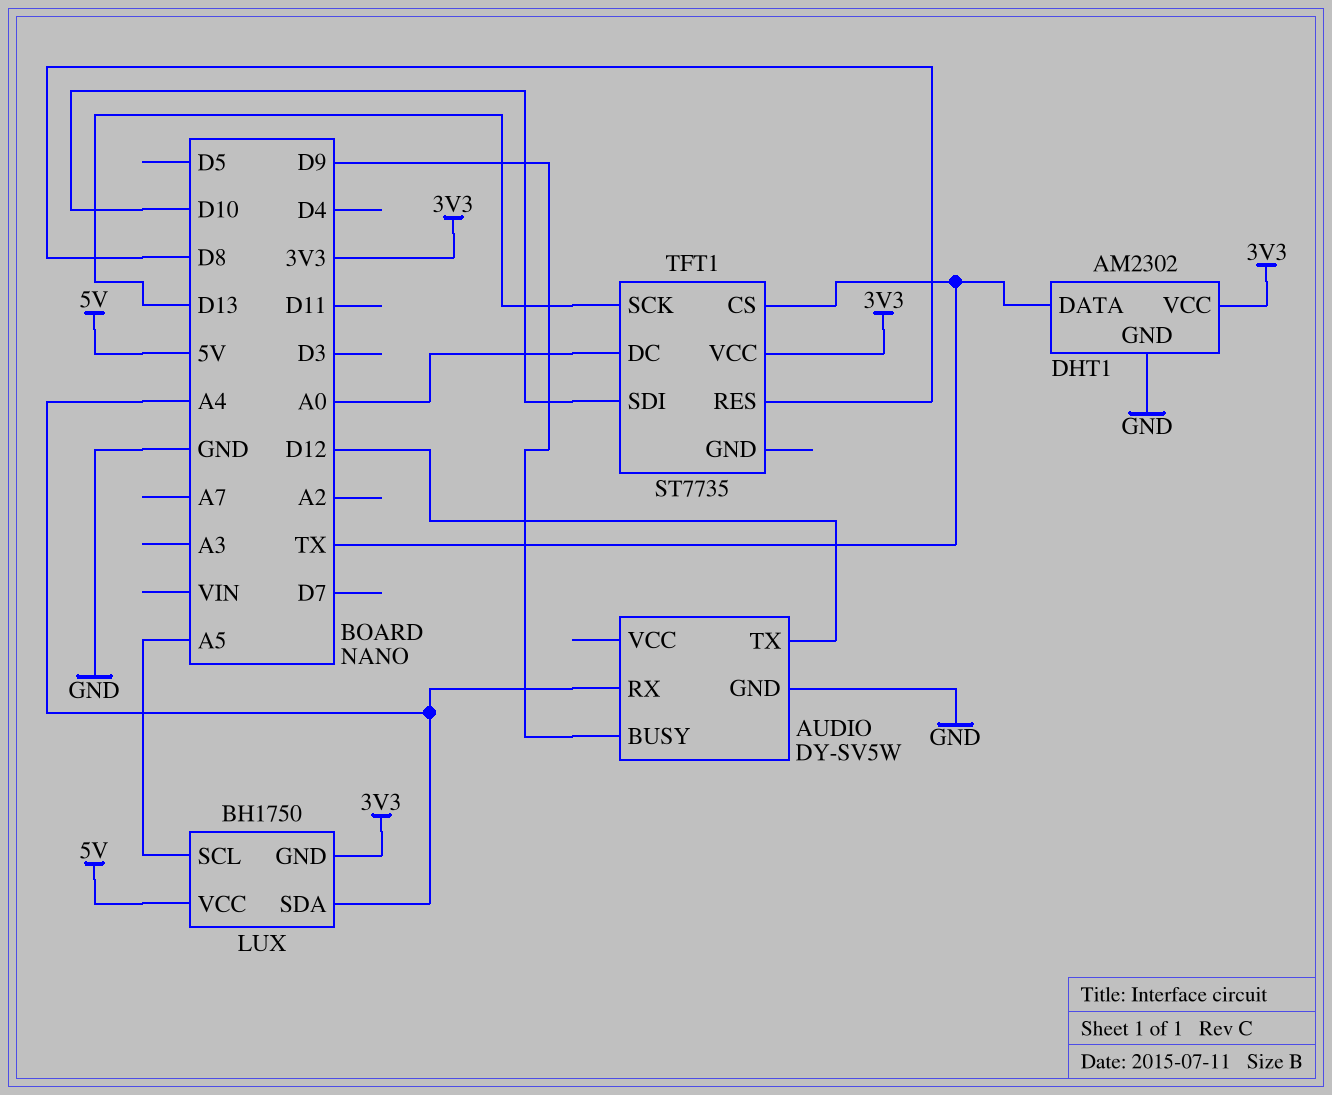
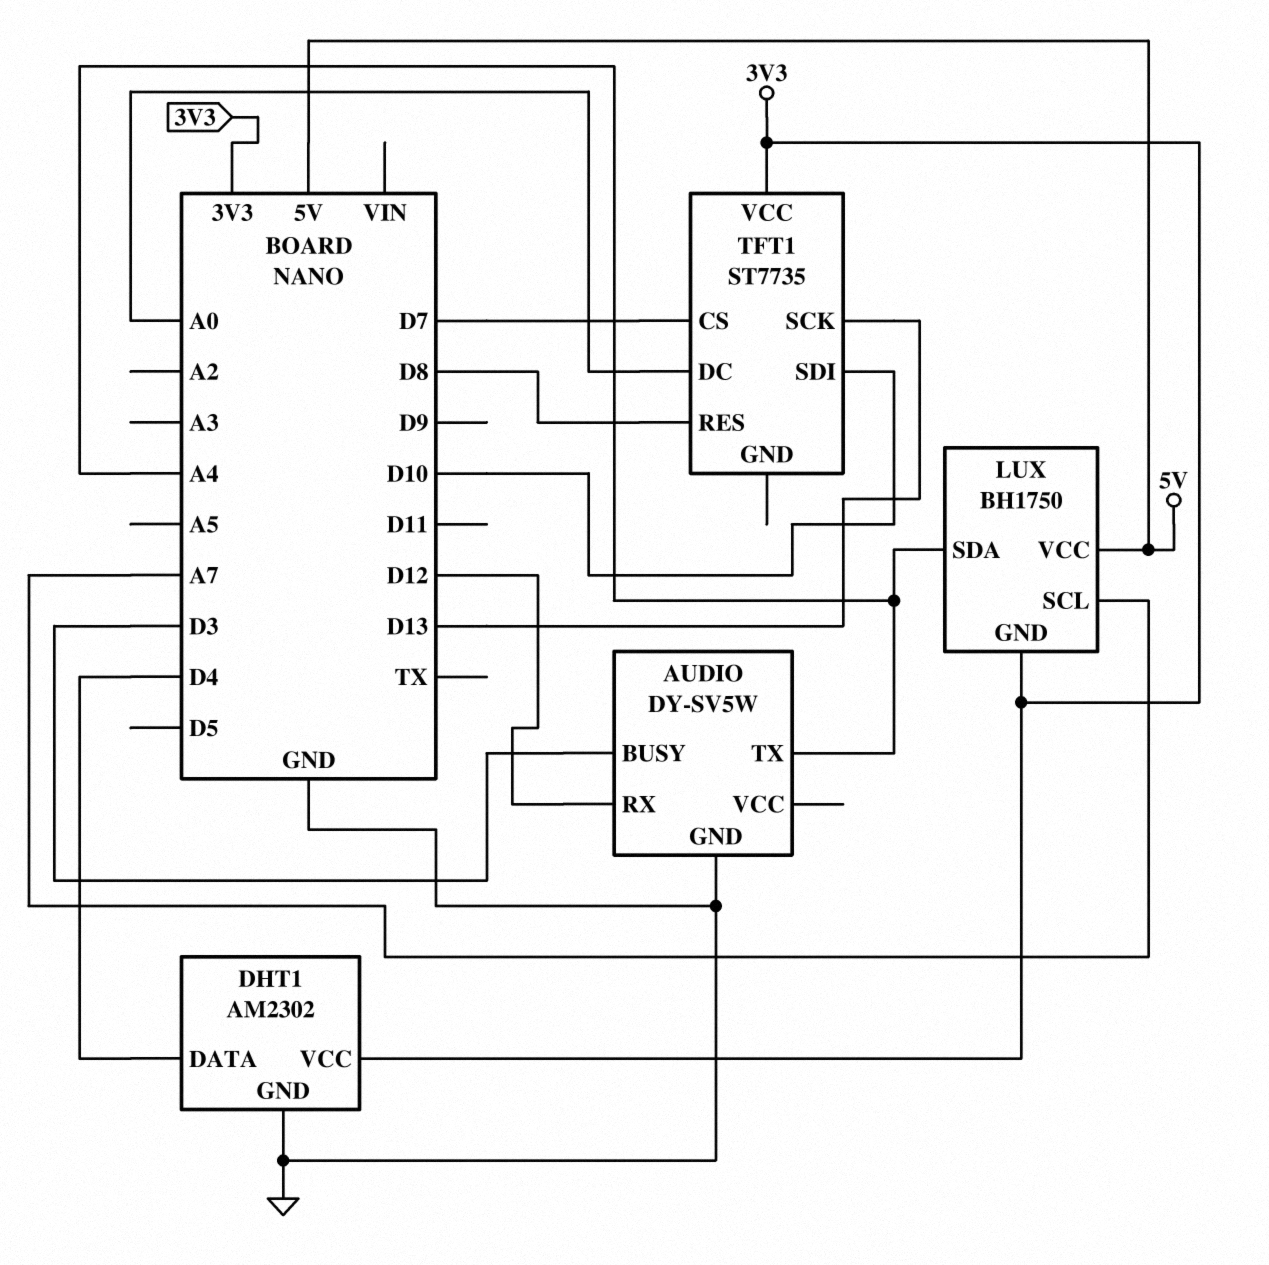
AUDIO pin BUSY: D9 -> D3
AUDIO pin RX: A4 -> D12
AUDIO pin TX: D12 -> A4
DHT1 pin DATA: TX -> D4
LUX pin SCL: A5 -> A7
TFT1 pin CS: TX -> D7

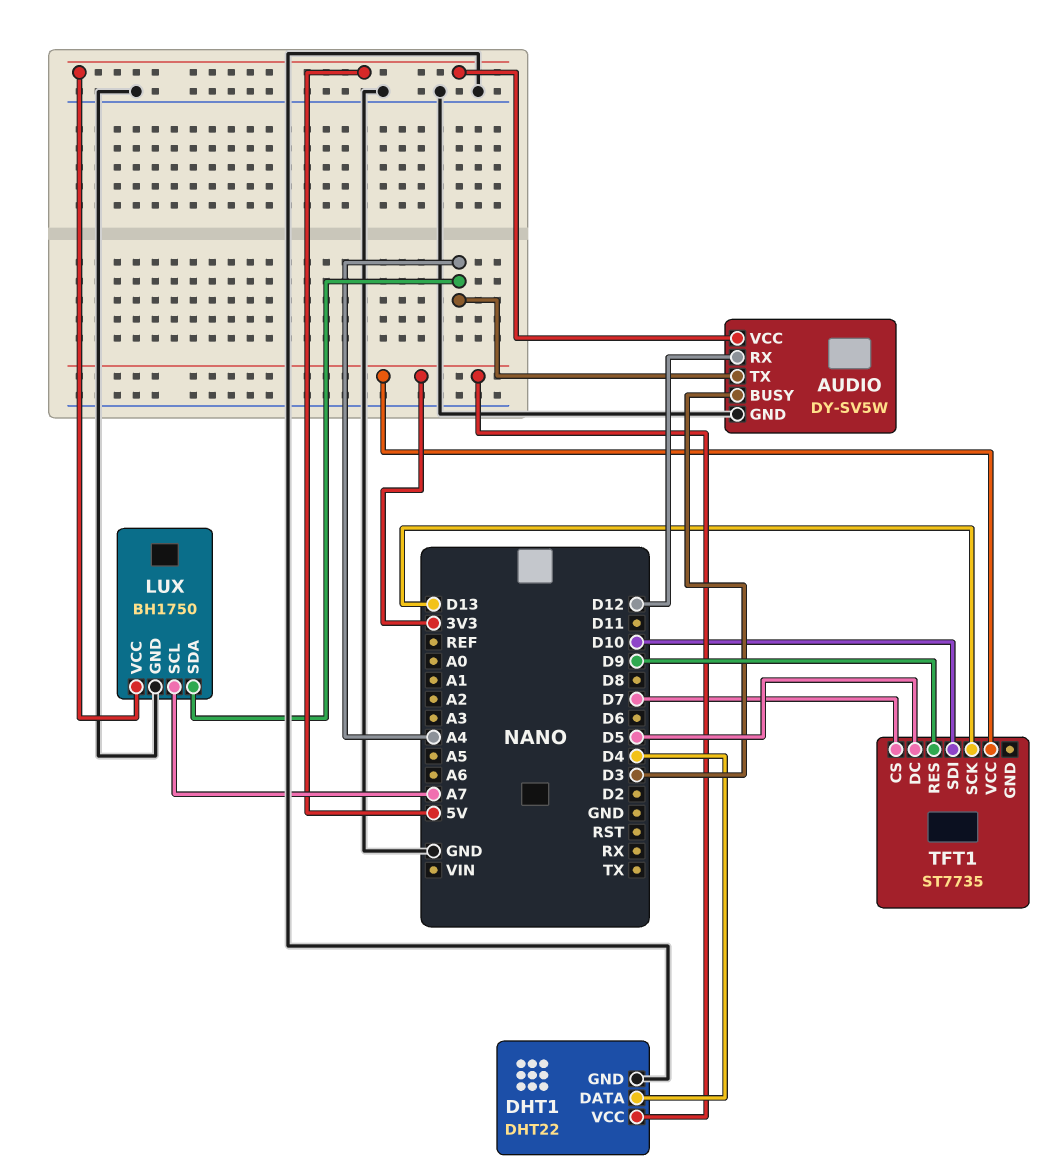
AUDIO pin VCC: none -> 5V
DHT1: AM2302 -> DHT22
LUX pin GND: 3V3 -> GND
TFT1 pin DC: A0 -> D5
TFT1 pin RES: D8 -> D9

